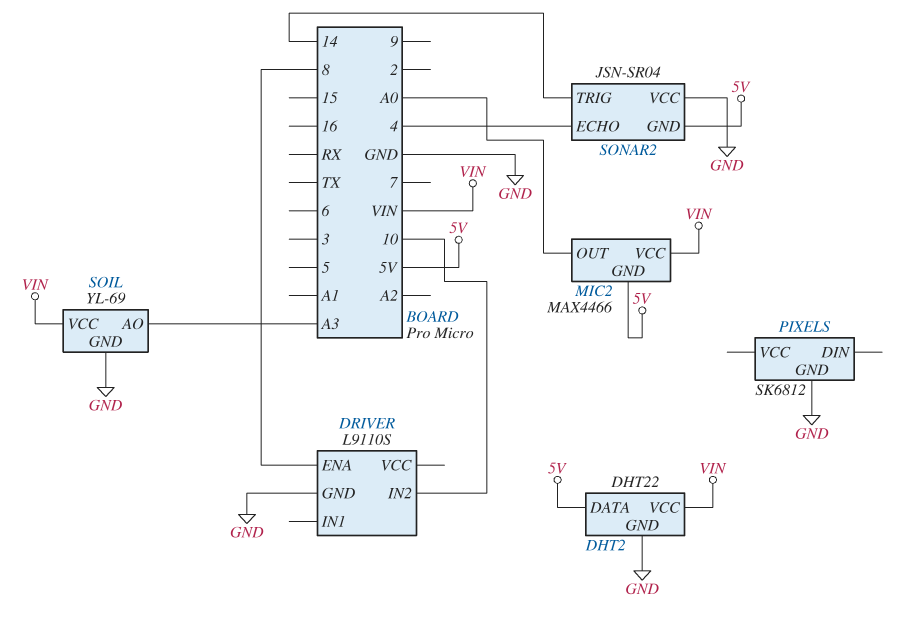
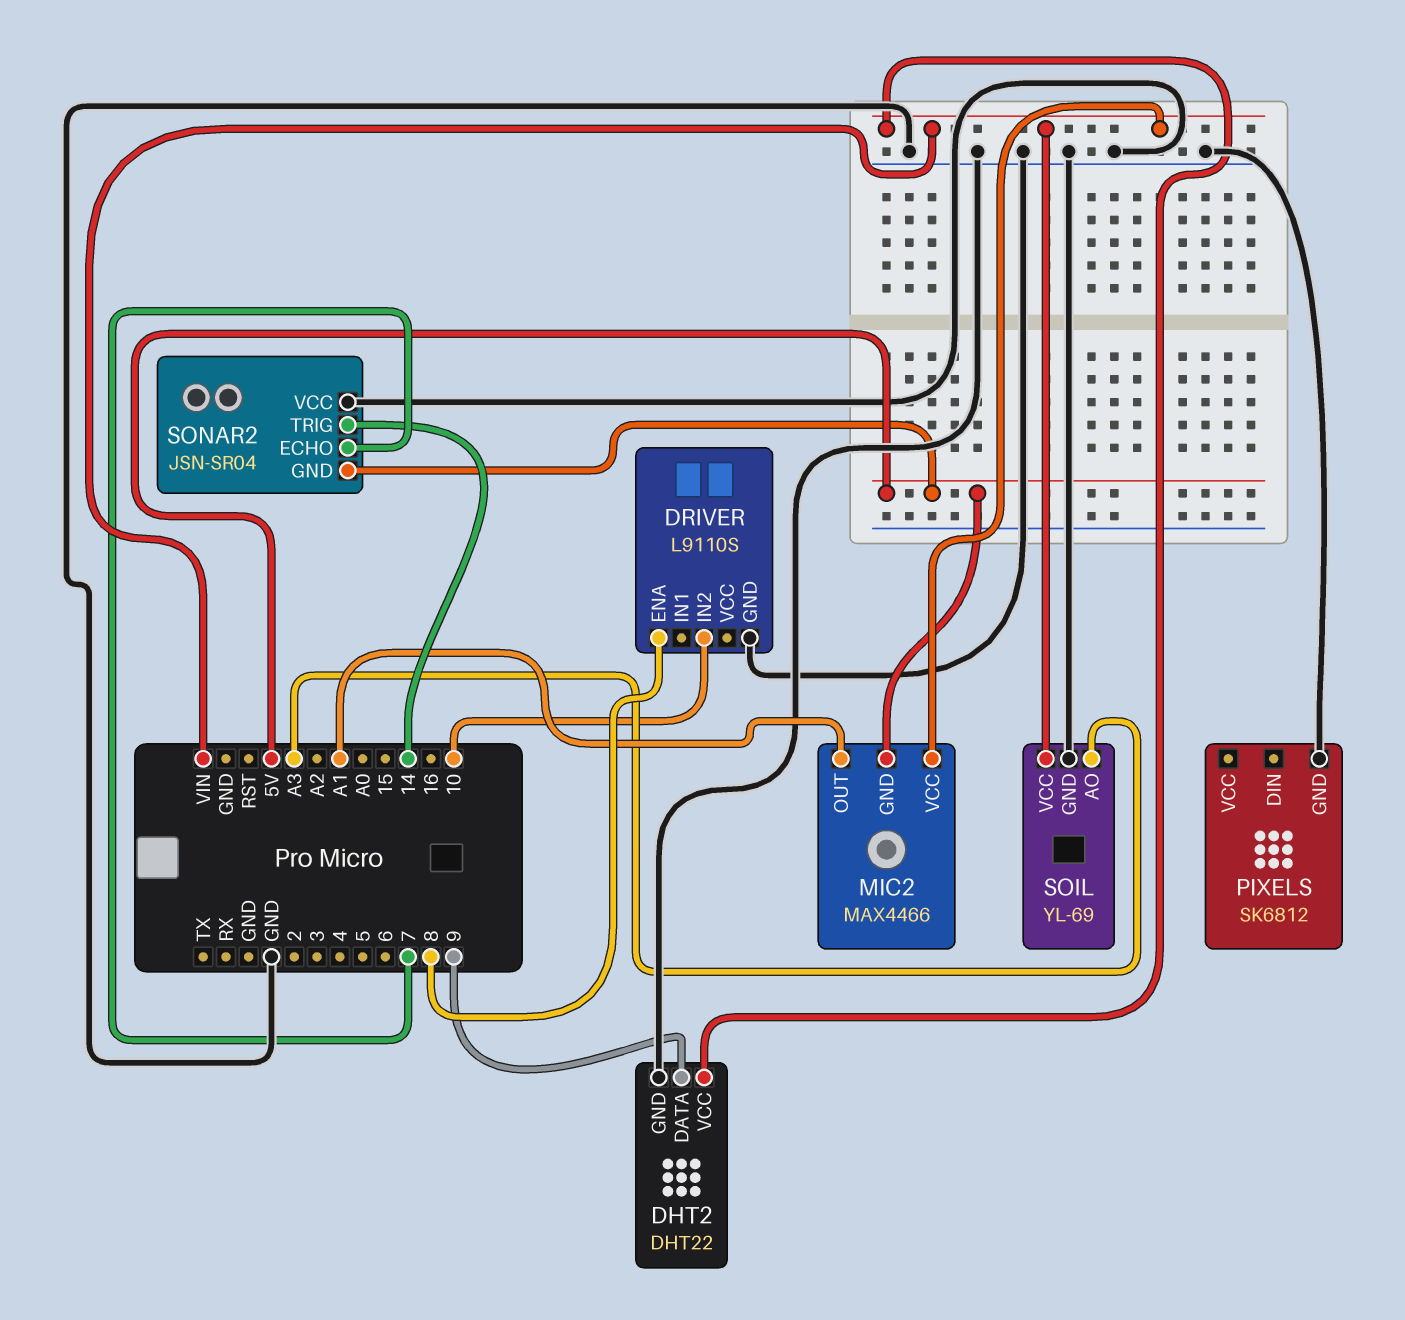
DHT2 pin DATA: 5V -> 9
MIC2 pin OUT: A0 -> A1
SONAR2 pin ECHO: 4 -> 7

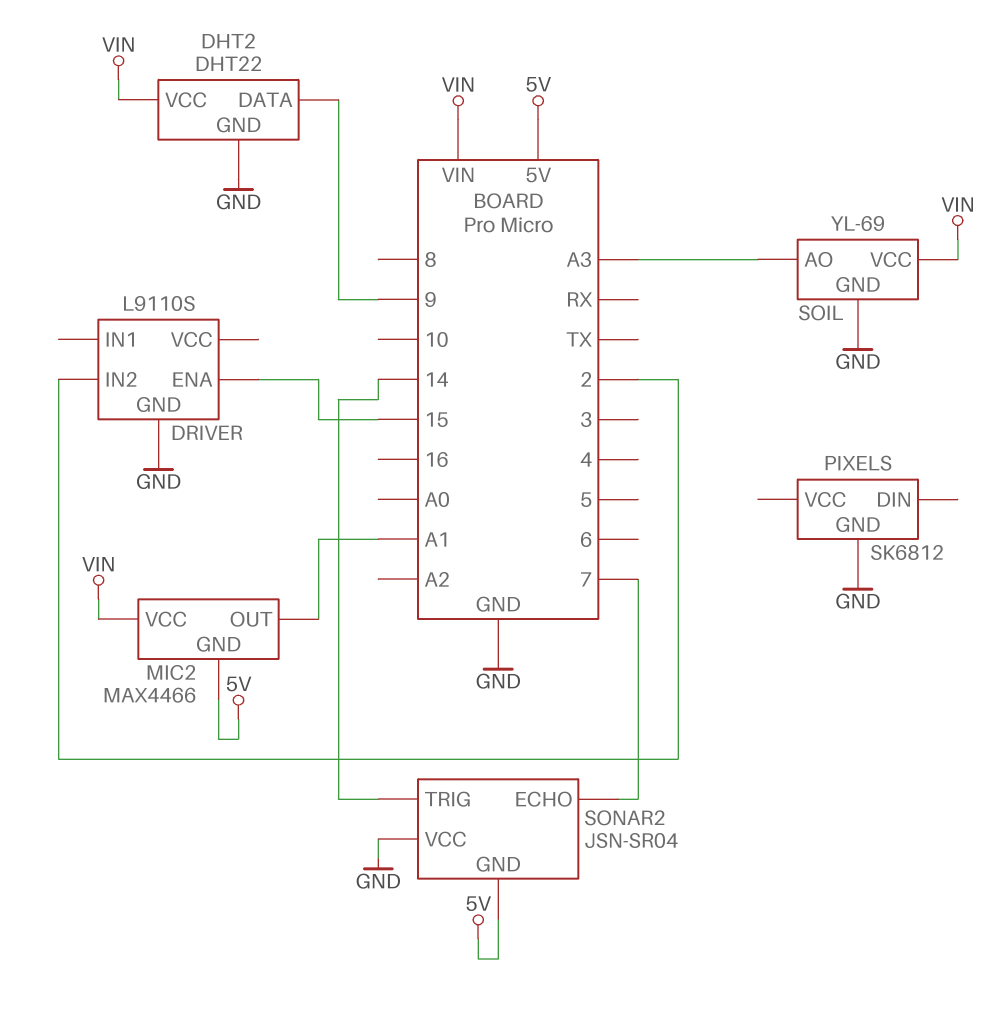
DRIVER pin ENA: 8 -> 15
DRIVER pin IN2: 10 -> 2

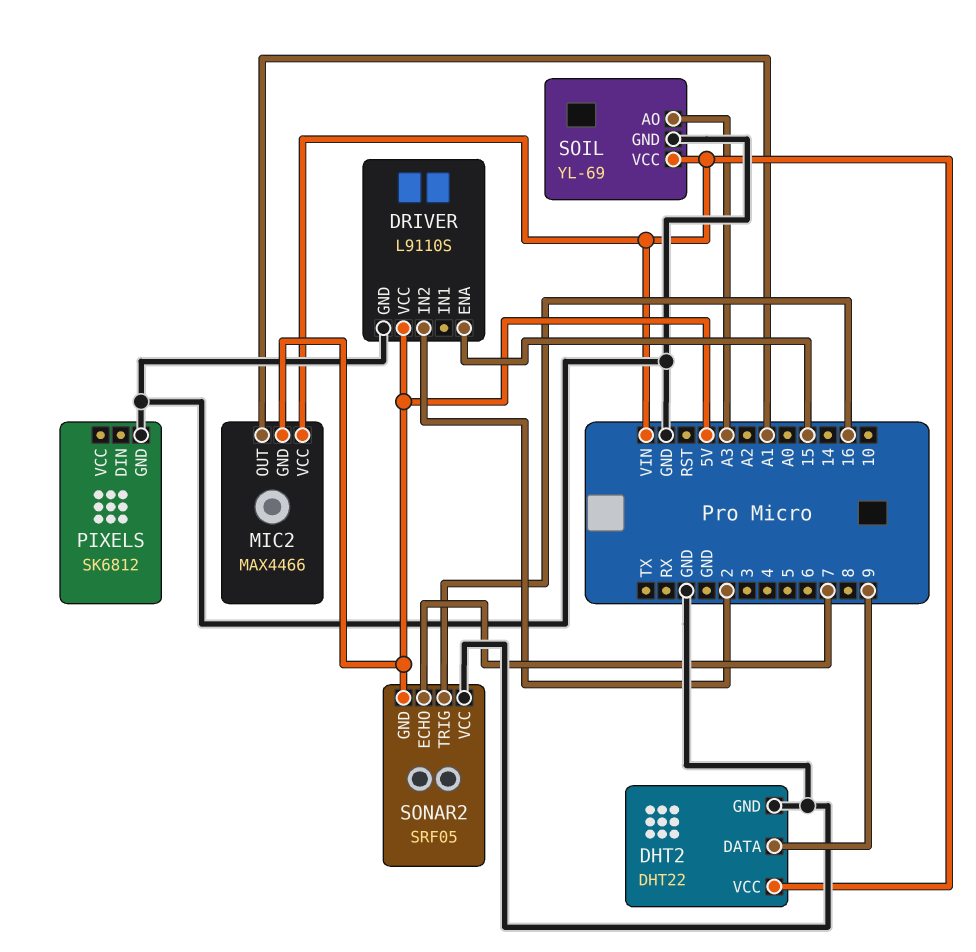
DRIVER pin VCC: none -> 5V
SONAR2: JSN-SR04 -> SRF05
SONAR2 pin TRIG: 14 -> 16

